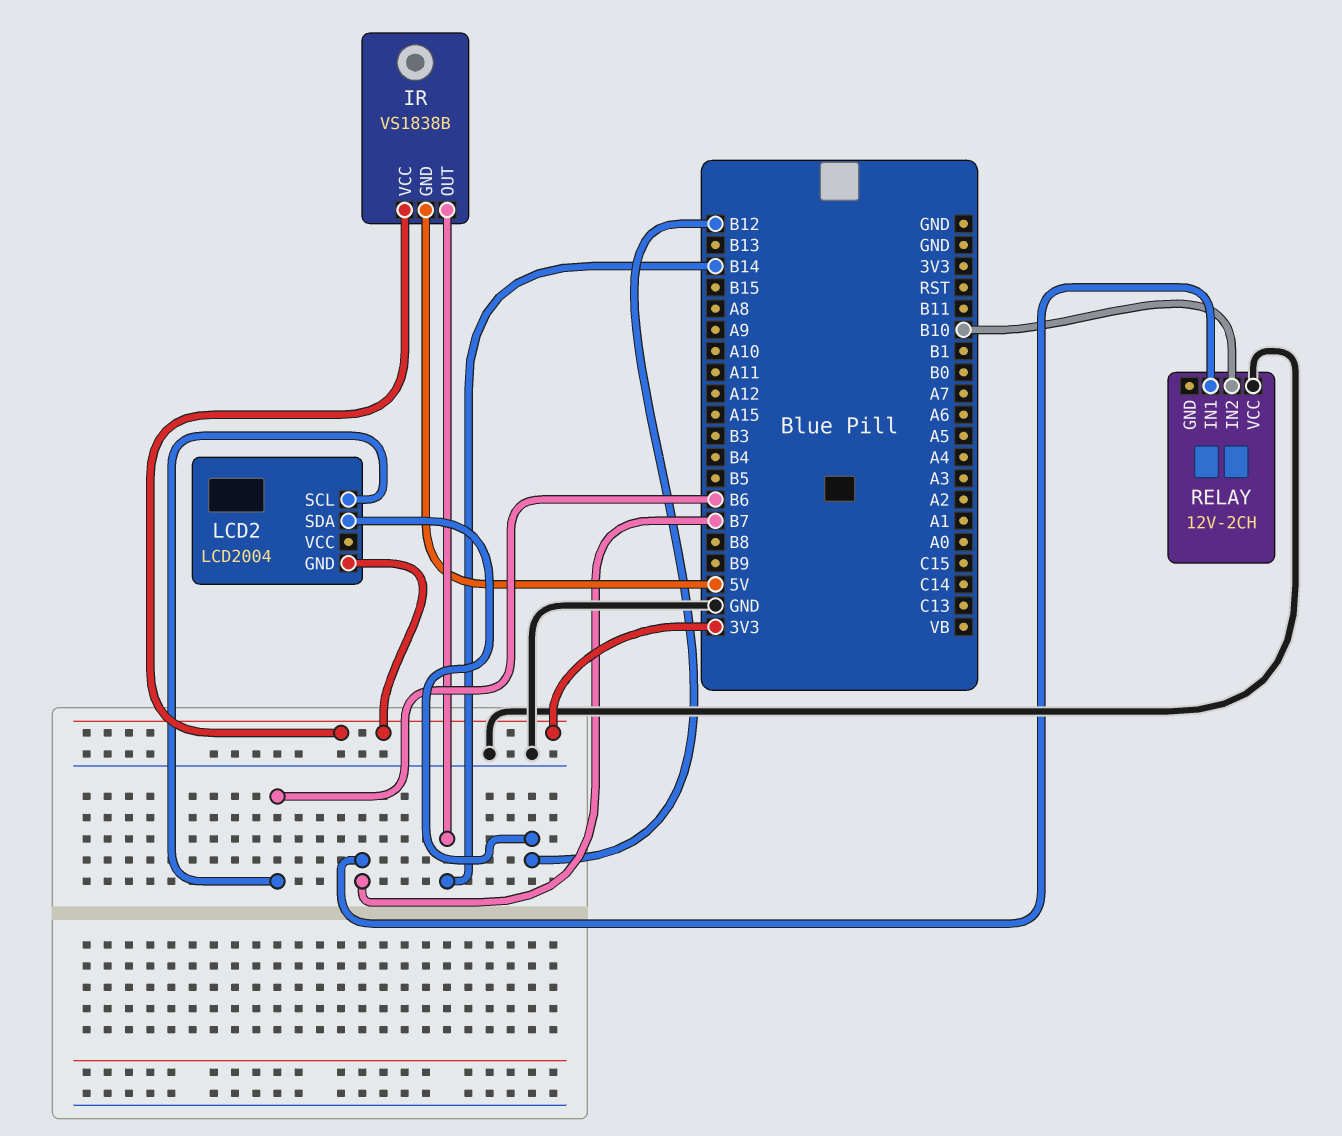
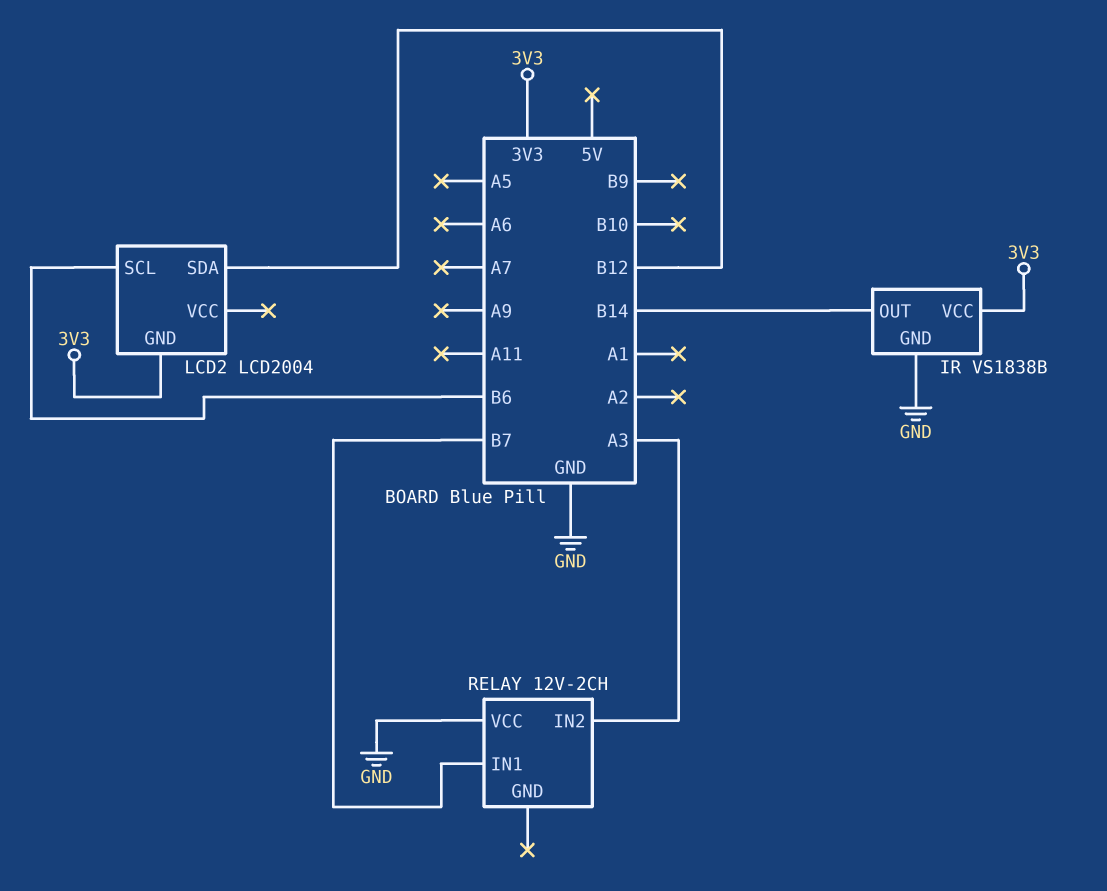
IR pin GND: 5V -> GND
RELAY pin IN2: B10 -> A3

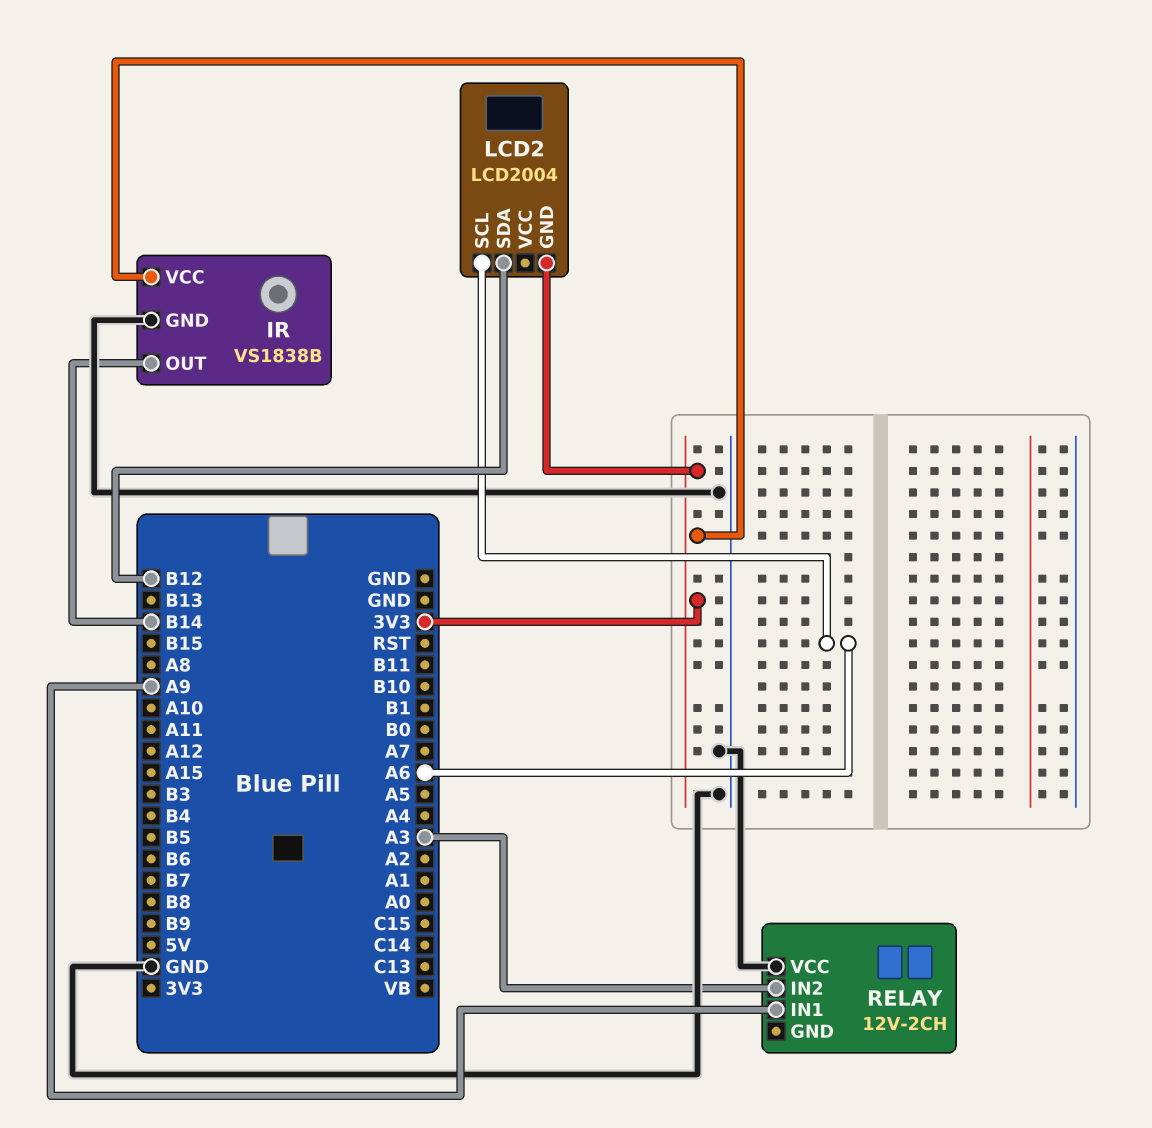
LCD2 pin SCL: B6 -> A6
RELAY pin IN1: B7 -> A9

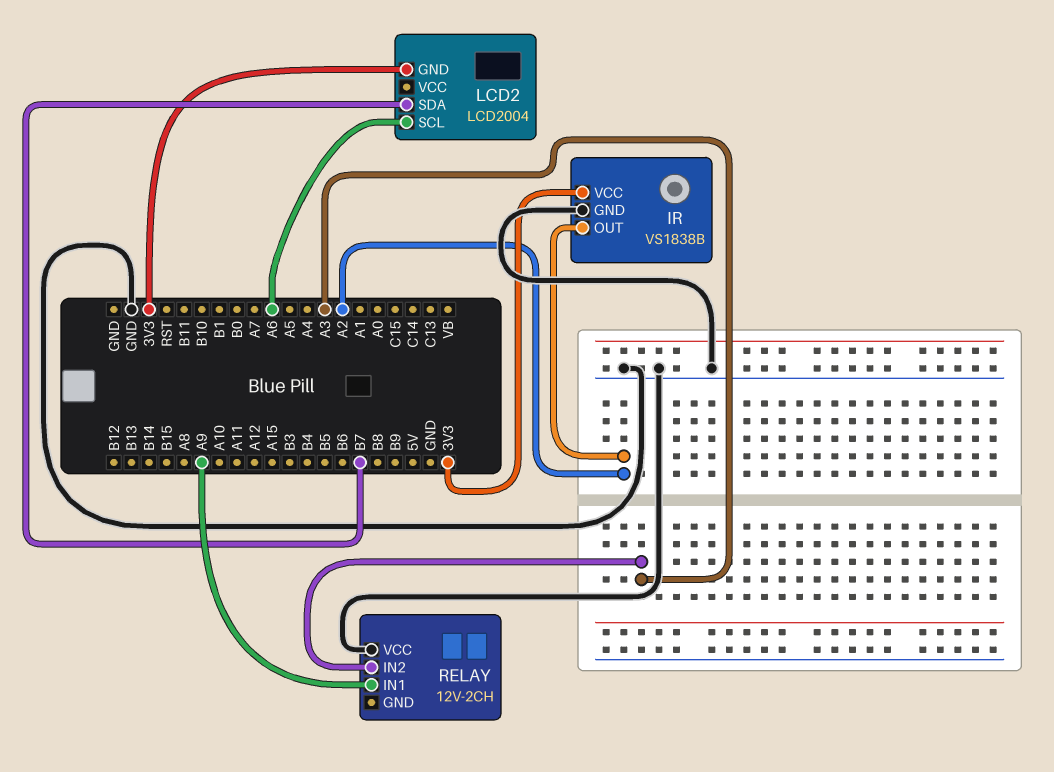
IR pin OUT: B14 -> A2
LCD2 pin SDA: B12 -> B7

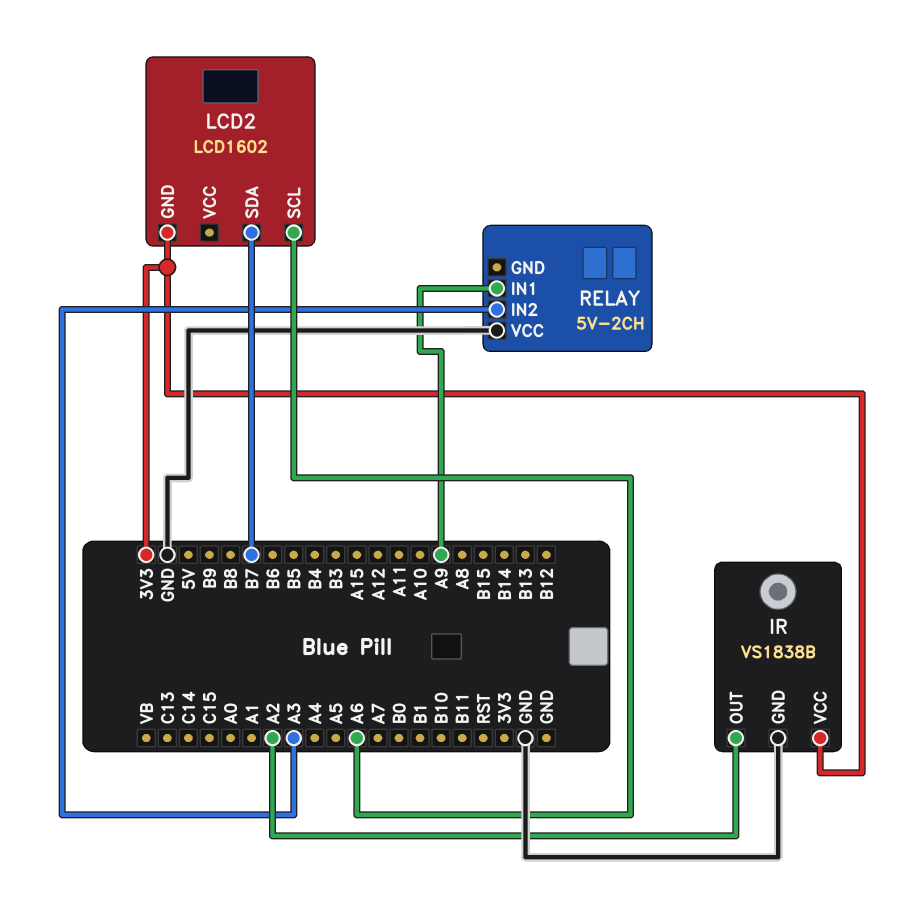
LCD2: LCD2004 -> LCD1602
RELAY: 12V-2CH -> 5V-2CH

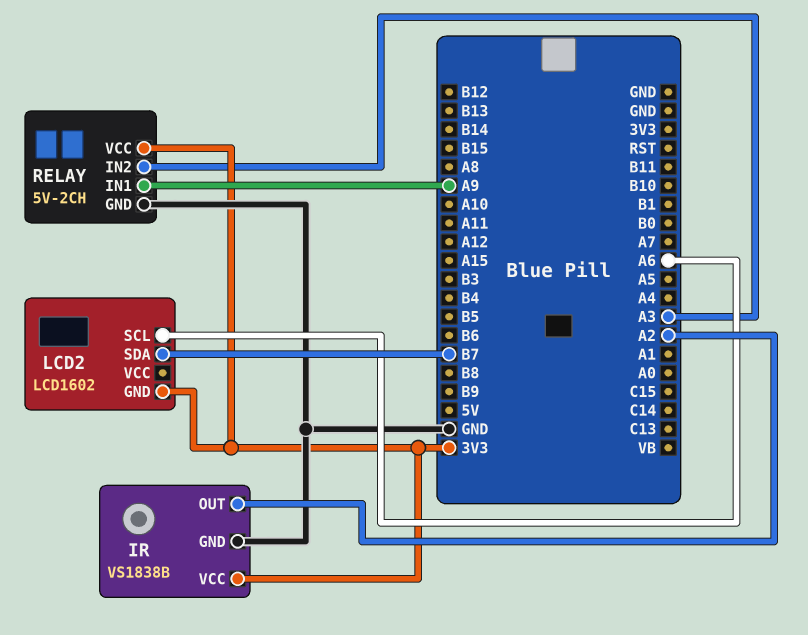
RELAY pin GND: none -> GND
RELAY pin VCC: GND -> 3V3

